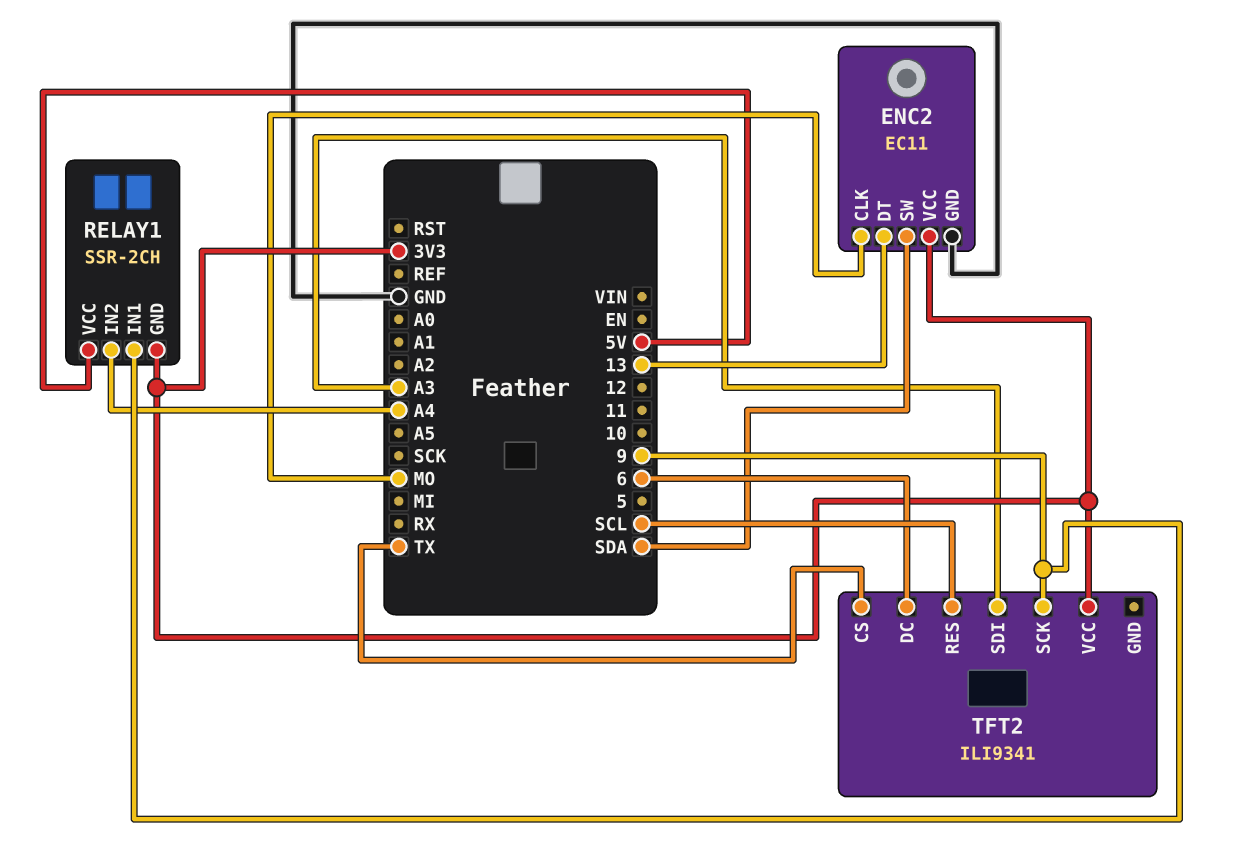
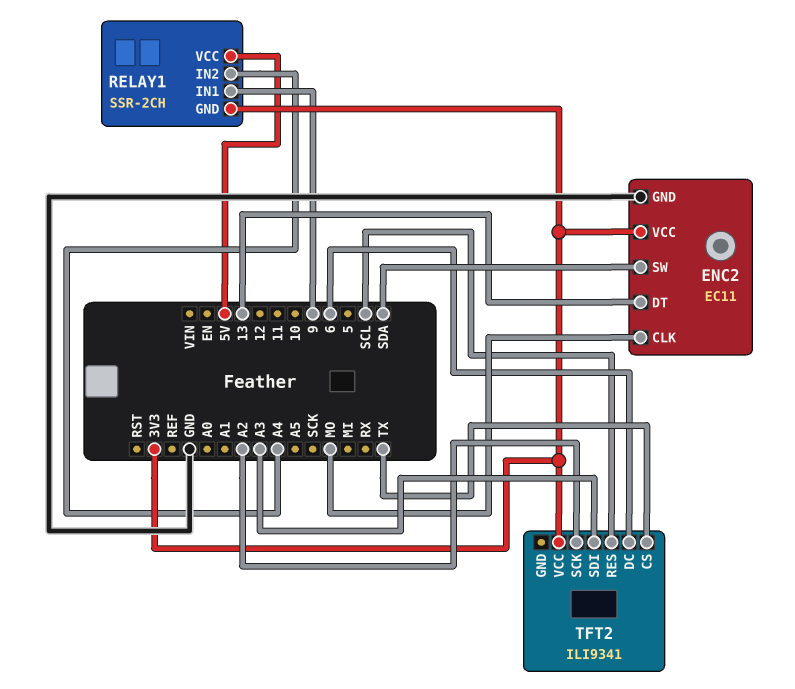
TFT2 pin SCK: 9 -> A2

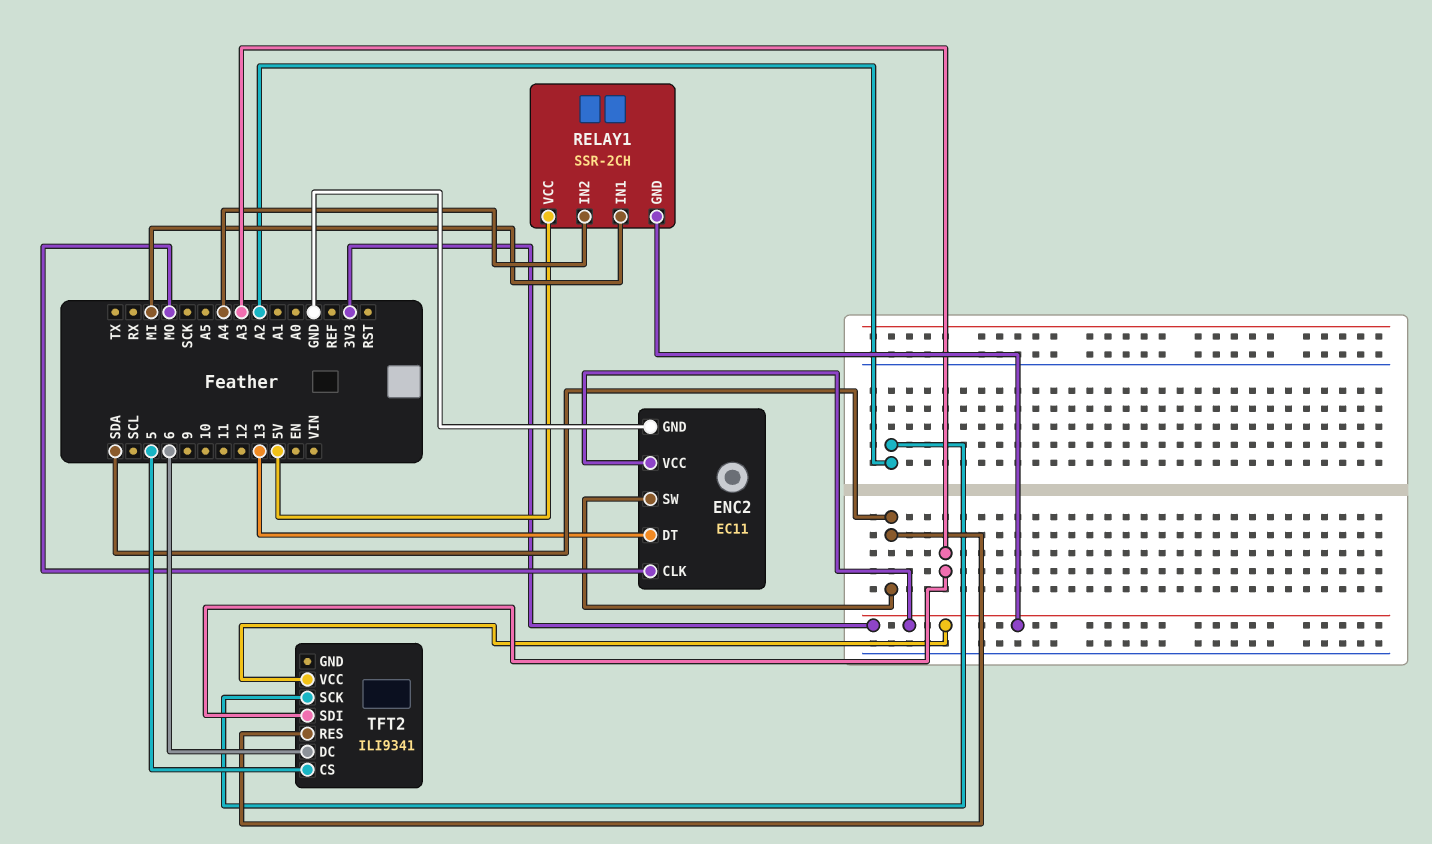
RELAY1 pin IN1: 9 -> MI
TFT2 pin CS: TX -> 5
TFT2 pin RES: SCL -> SDA

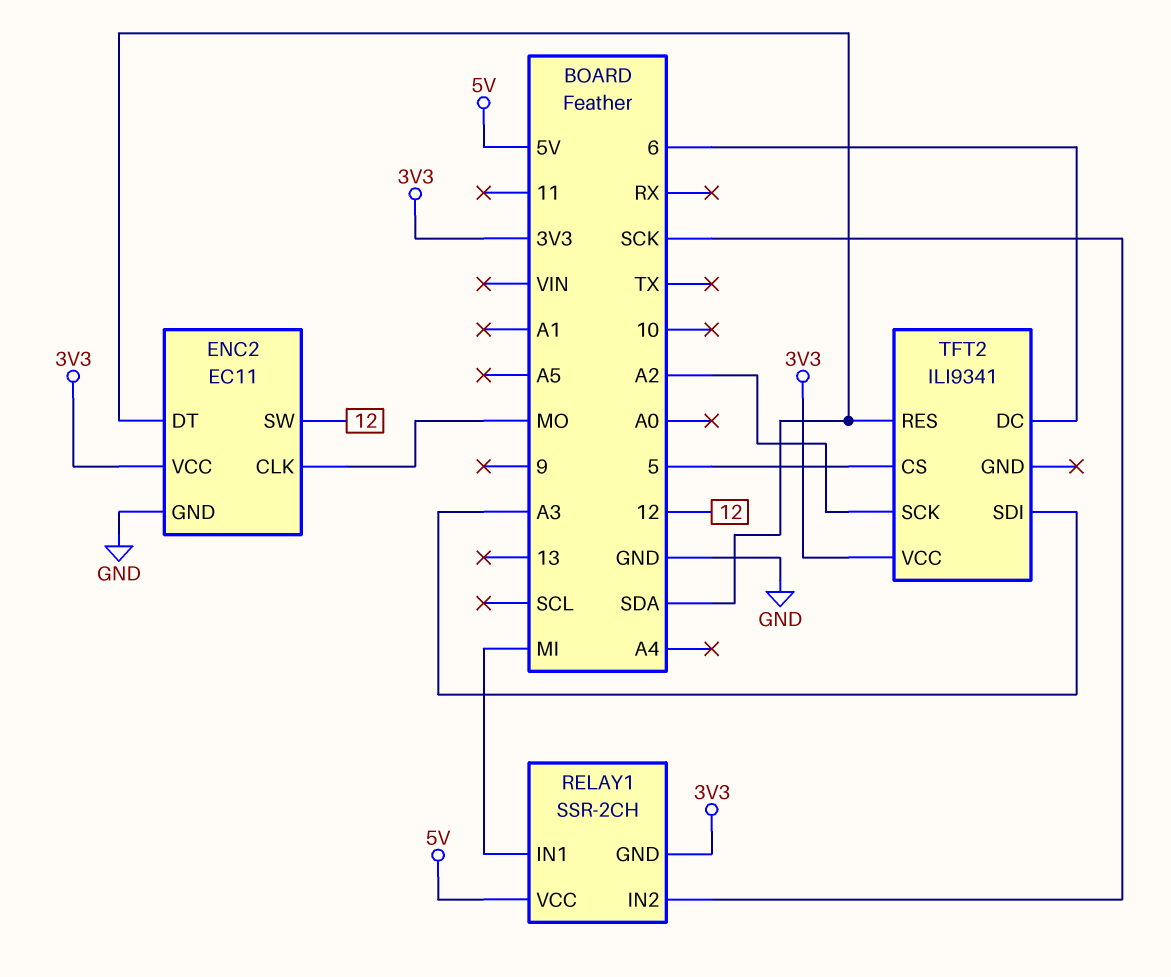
ENC2 pin DT: 13 -> SDA
ENC2 pin SW: SDA -> 12
RELAY1 pin IN2: A4 -> SCK

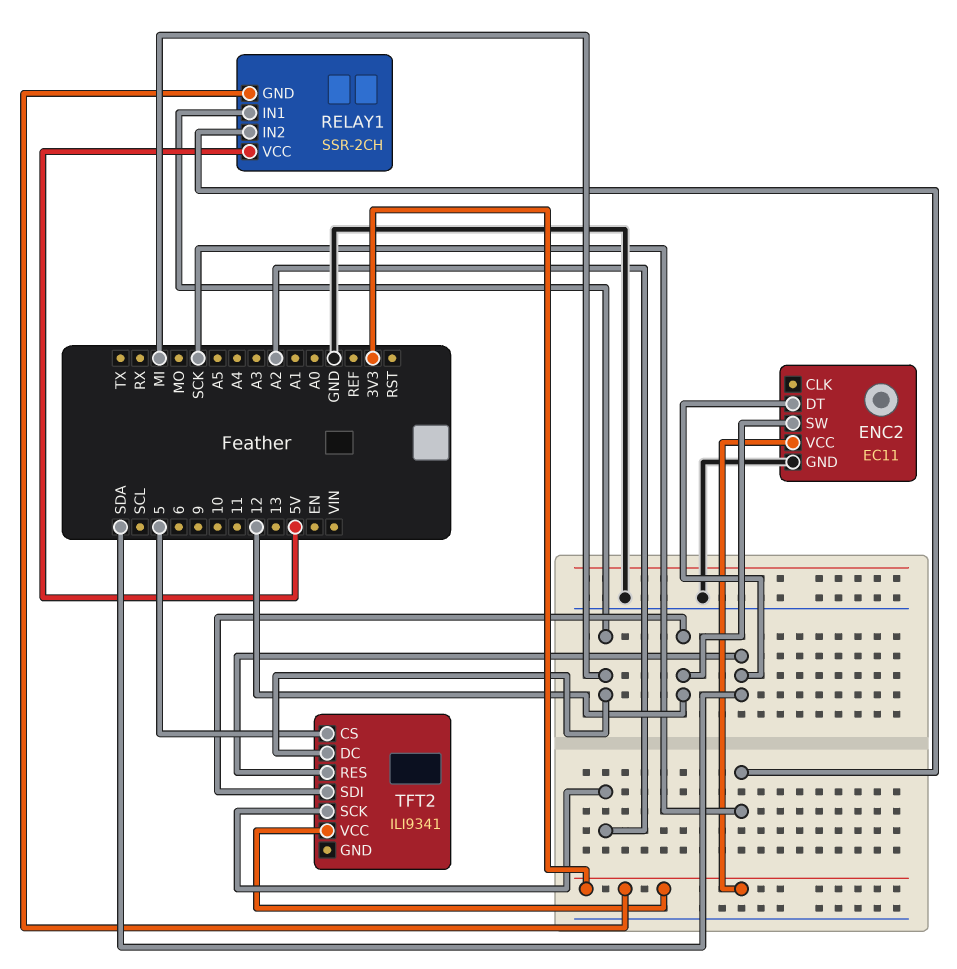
ENC2 pin CLK: MO -> none
TFT2 pin DC: 6 -> MI
TFT2 pin SDI: A3 -> 12

